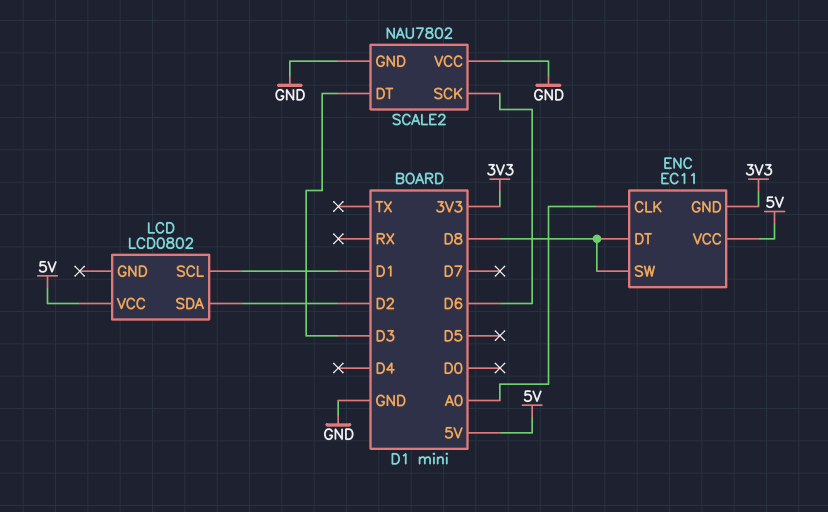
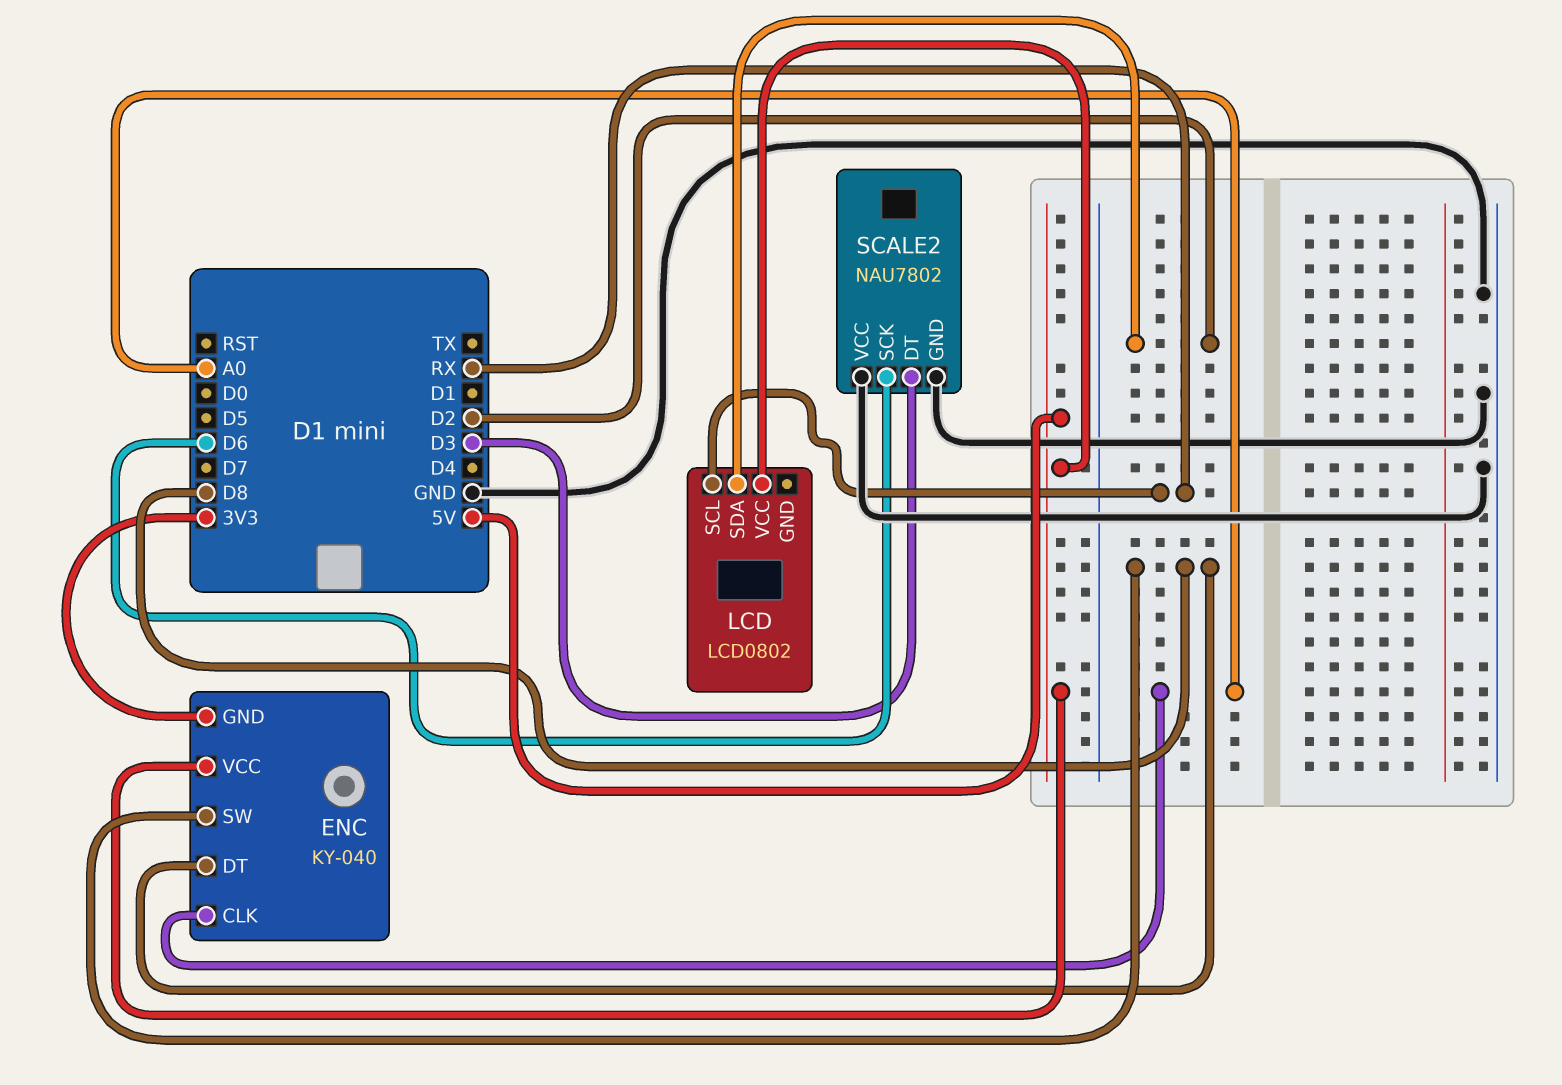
ENC: EC11 -> KY-040
LCD pin SCL: D1 -> RX

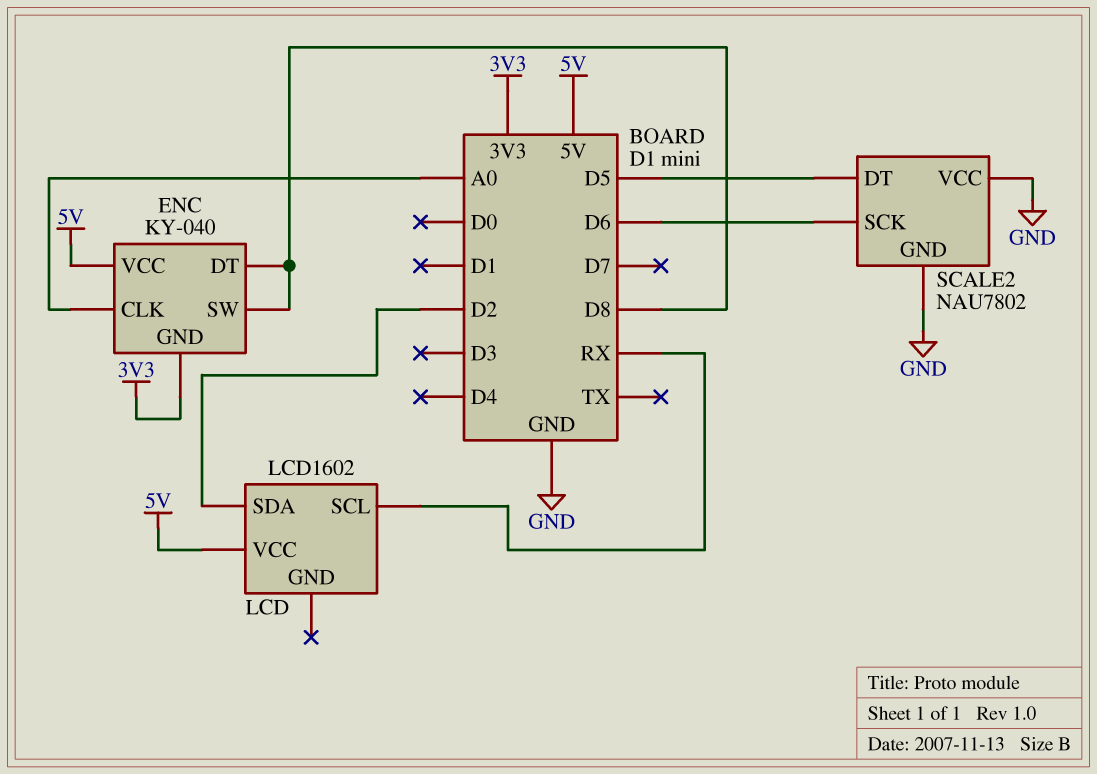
LCD: LCD0802 -> LCD1602
SCALE2 pin DT: D3 -> D5

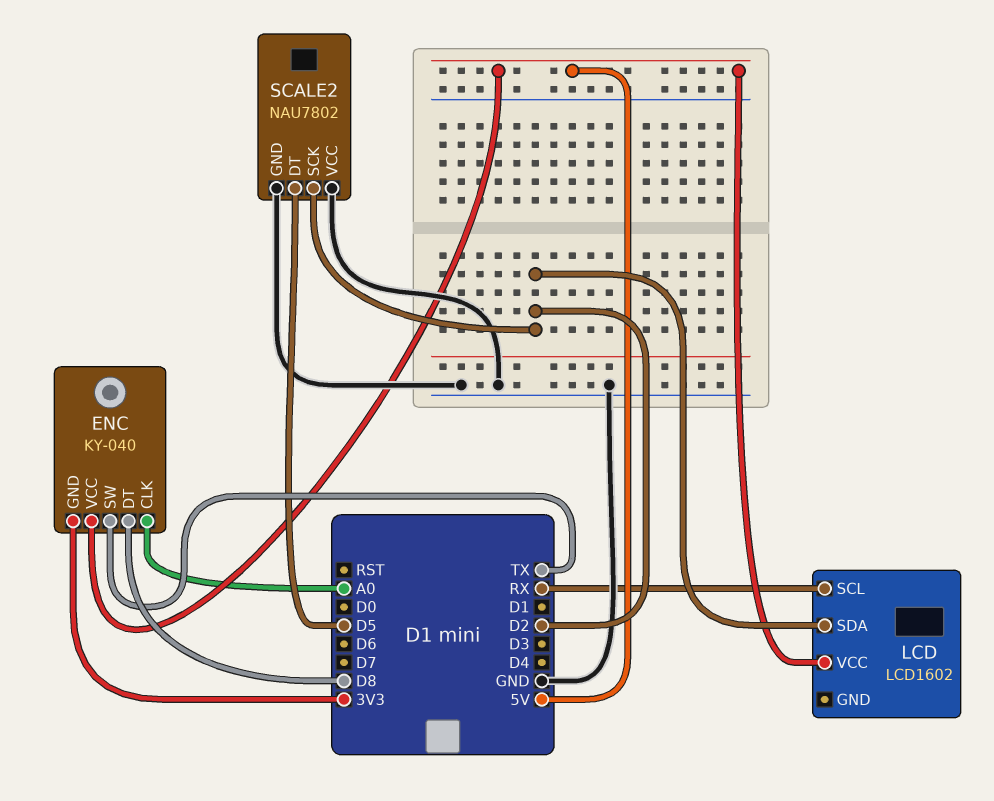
ENC pin SW: D8 -> TX
SCALE2 pin SCK: D6 -> D2

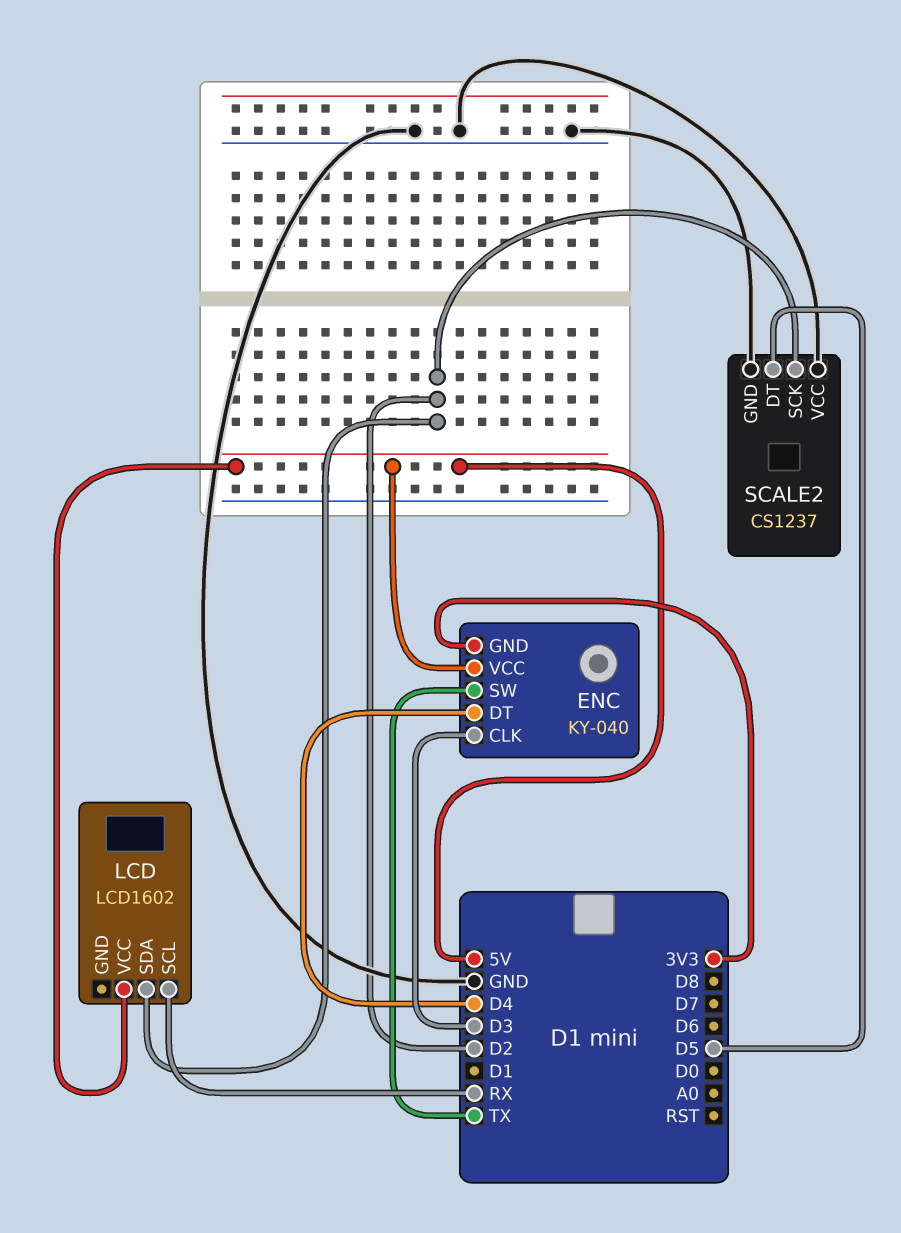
ENC pin CLK: A0 -> D3
ENC pin DT: D8 -> D4
SCALE2: NAU7802 -> CS1237

